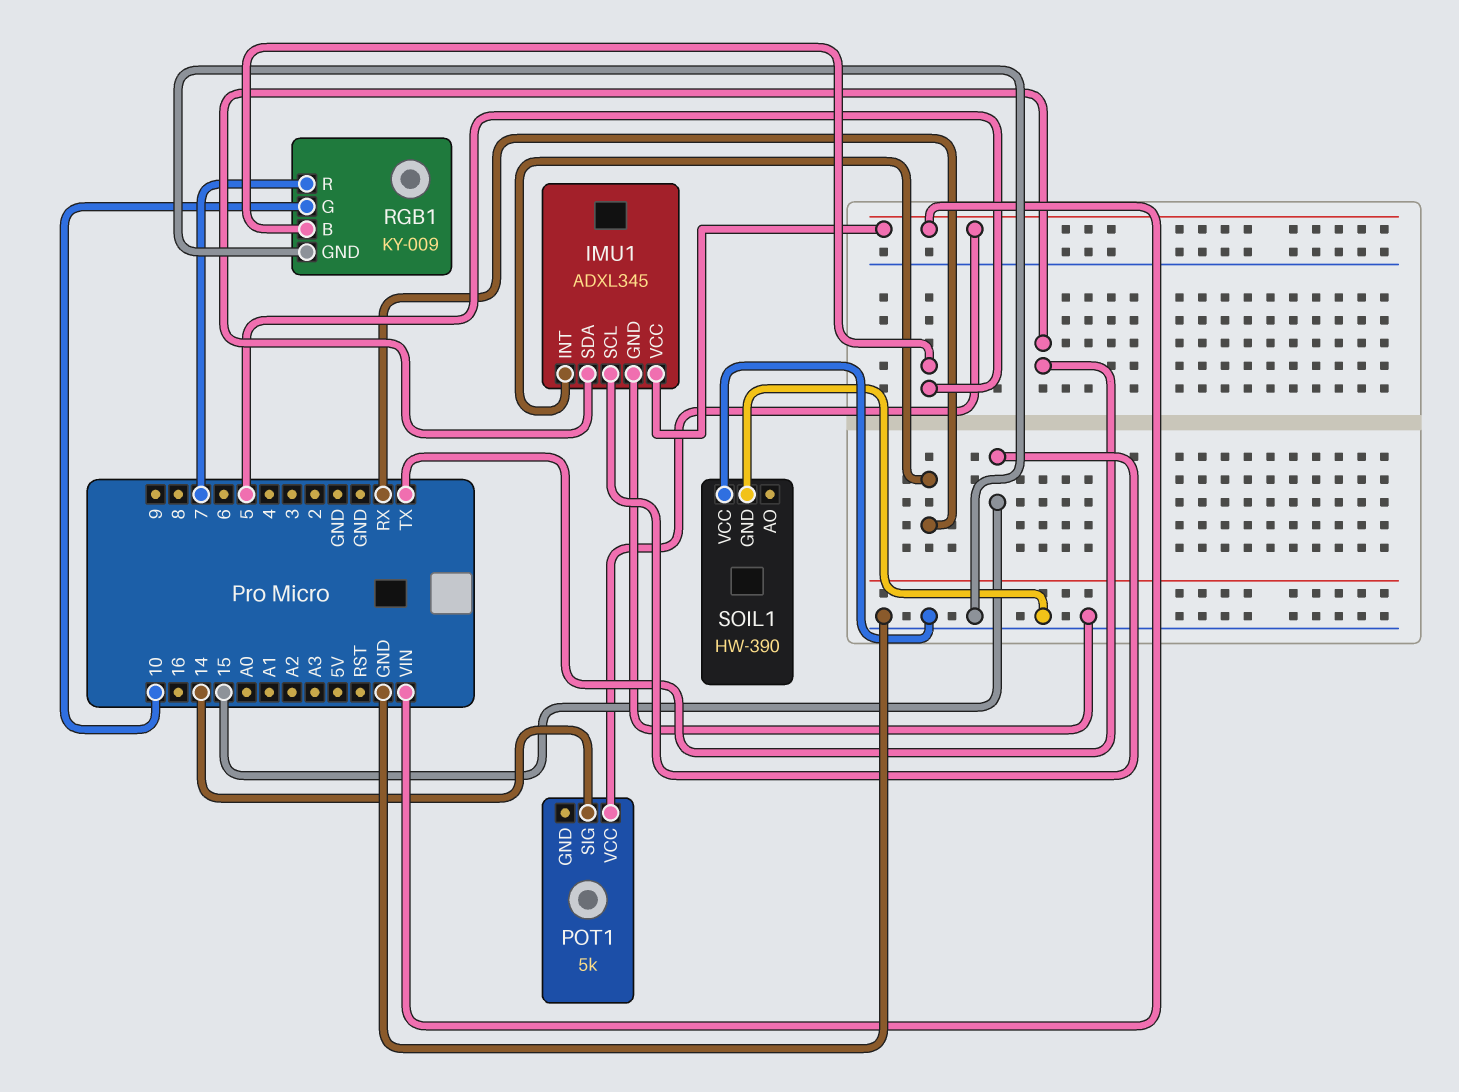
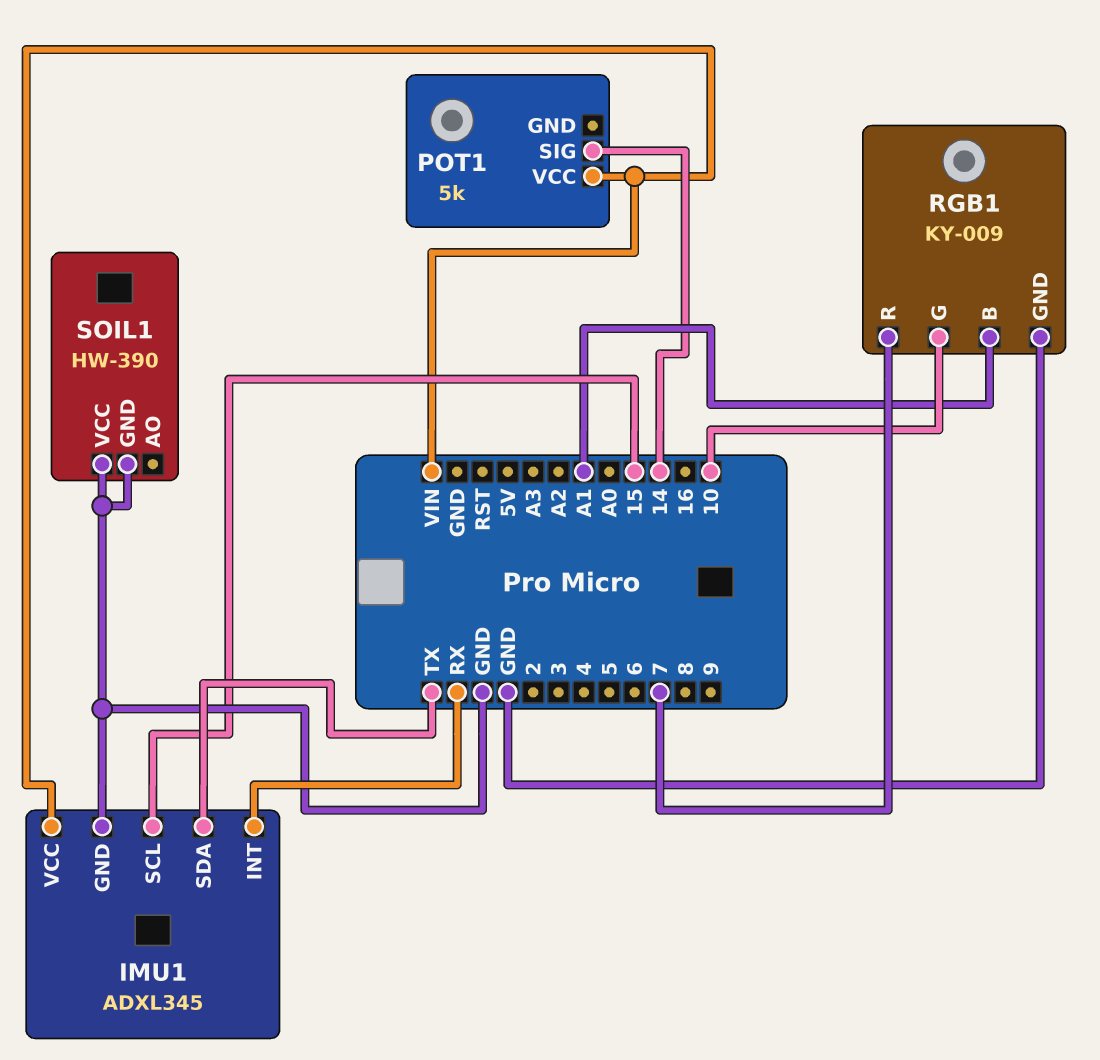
RGB1 pin B: 5 -> A1

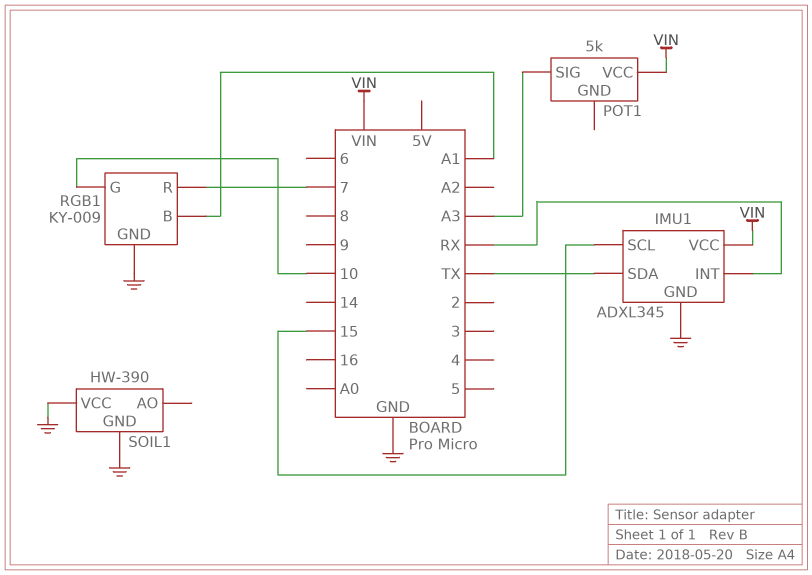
POT1 pin SIG: 14 -> A3

